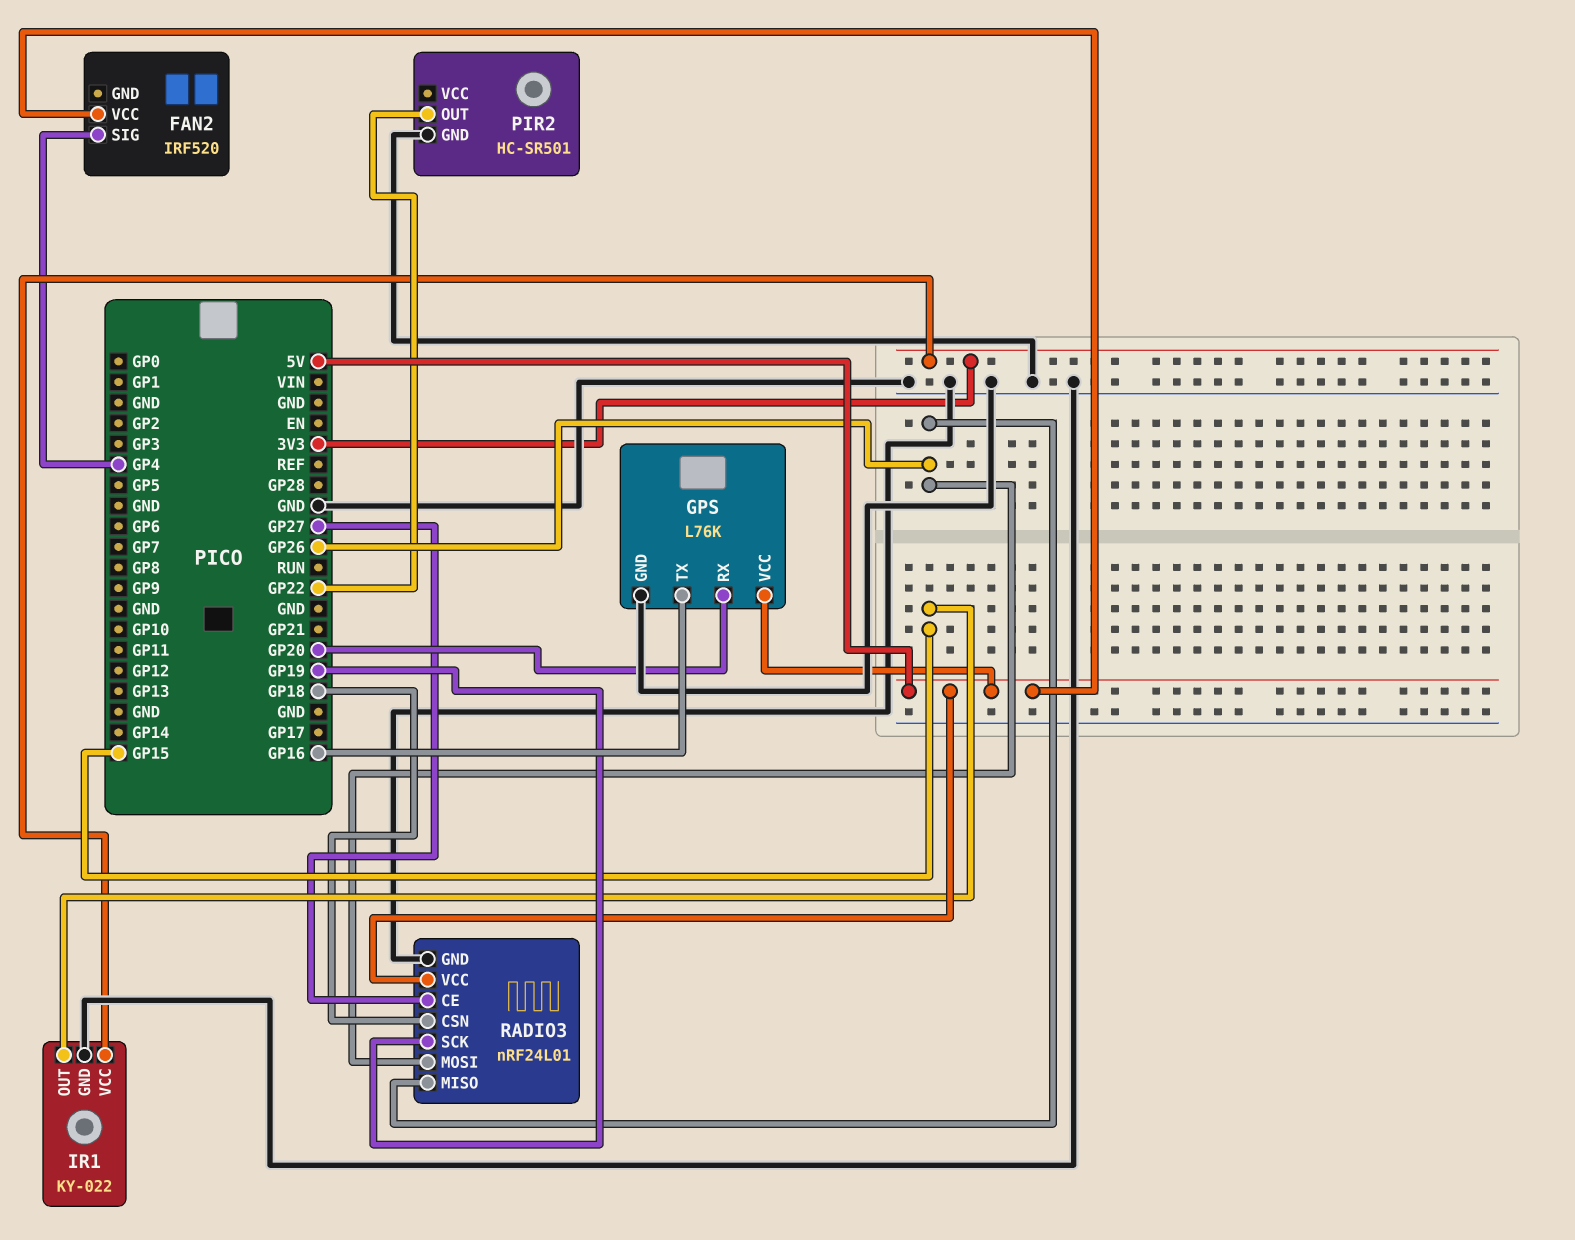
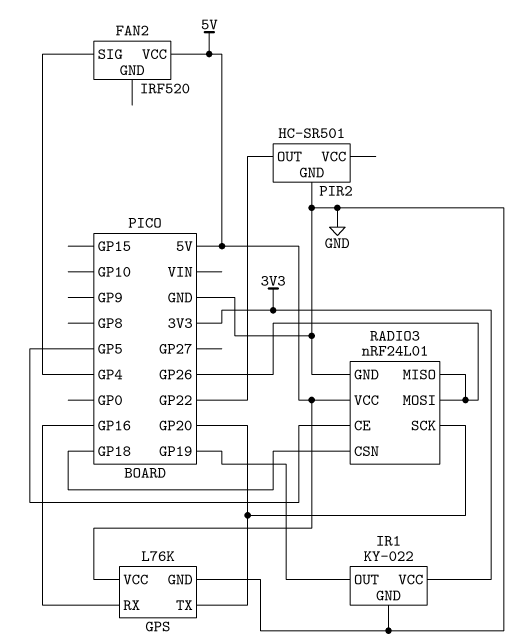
GPS pin RX: GP20 -> GP16
GPS pin TX: GP16 -> GP20
IR1 pin OUT: GP15 -> GP19
RADIO3 pin CE: GP27 -> GP5
RADIO3 pin SCK: GP19 -> GP20

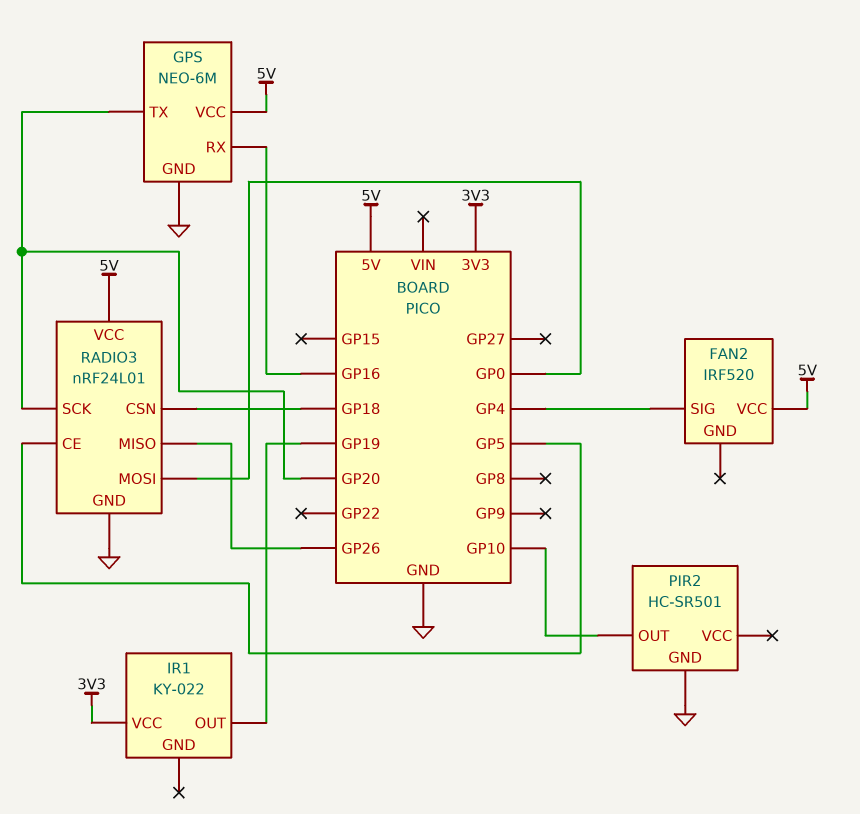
GPS: L76K -> NEO-6M
IR1 pin GND: GND -> none
PIR2 pin OUT: GP22 -> GP10
RADIO3 pin MOSI: GP26 -> GP0

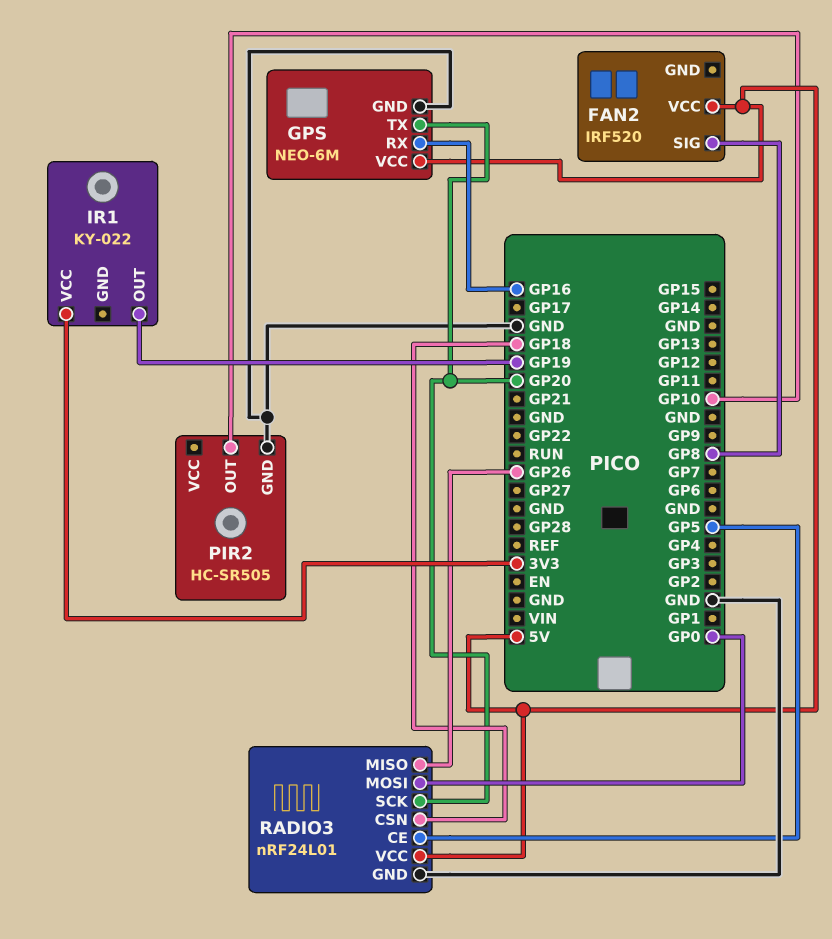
FAN2 pin SIG: GP4 -> GP8
PIR2: HC-SR501 -> HC-SR505

